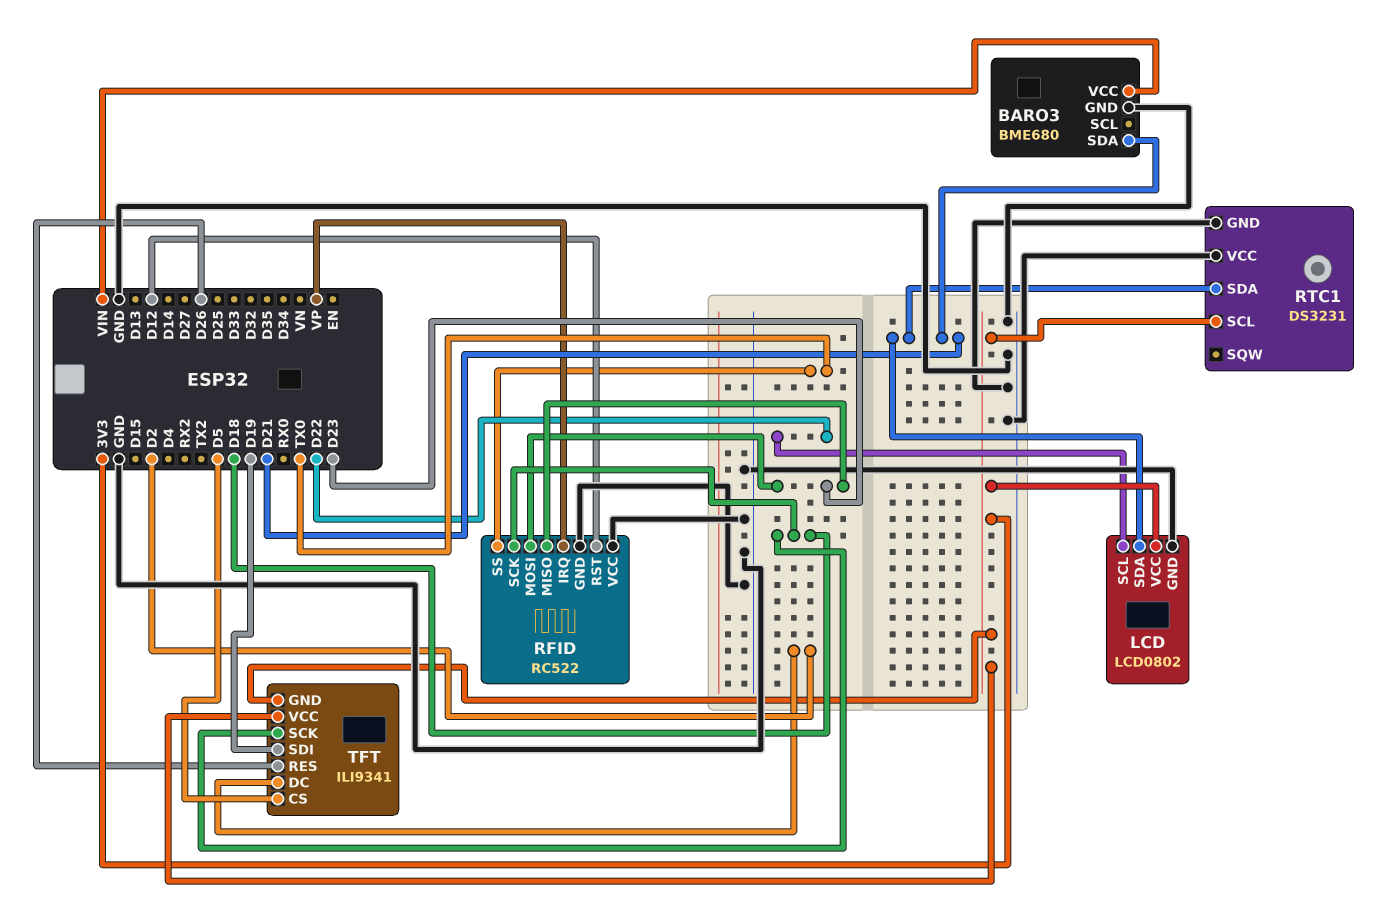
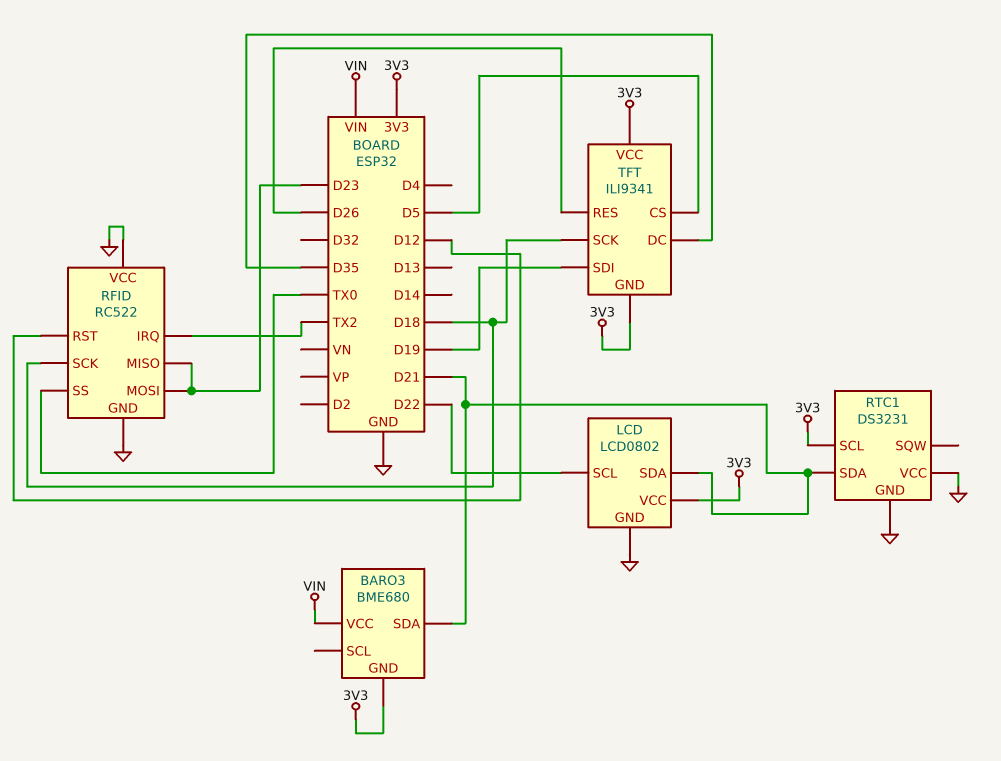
BARO3 pin GND: GND -> 3V3
RFID pin IRQ: VP -> TX2
TFT pin DC: D2 -> D35

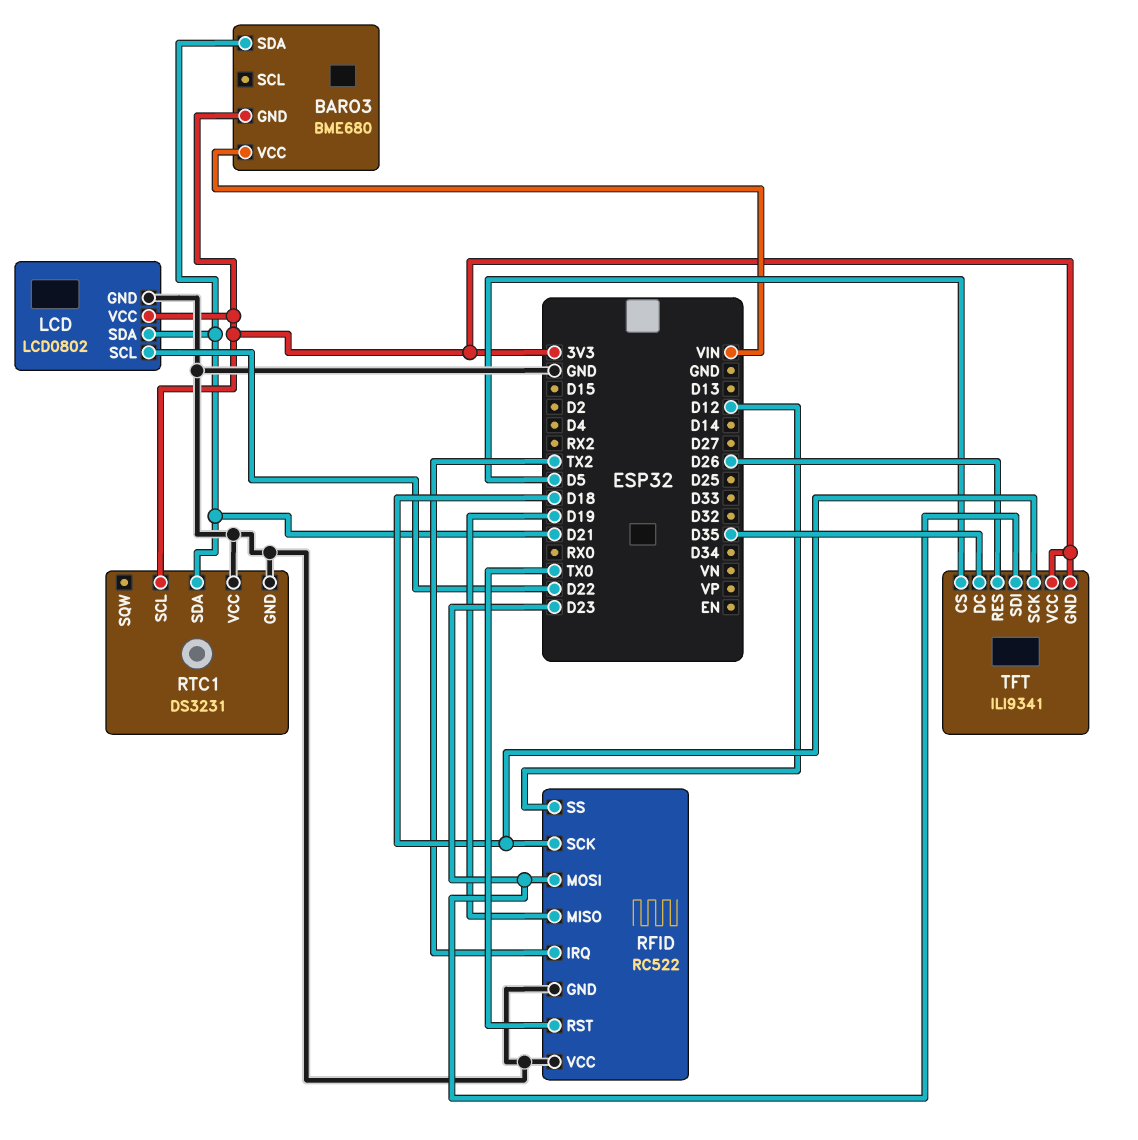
RFID pin MISO: D23 -> D19
RFID pin RST: D12 -> TX0
RFID pin SS: TX0 -> D12
TFT pin SDI: D19 -> D23

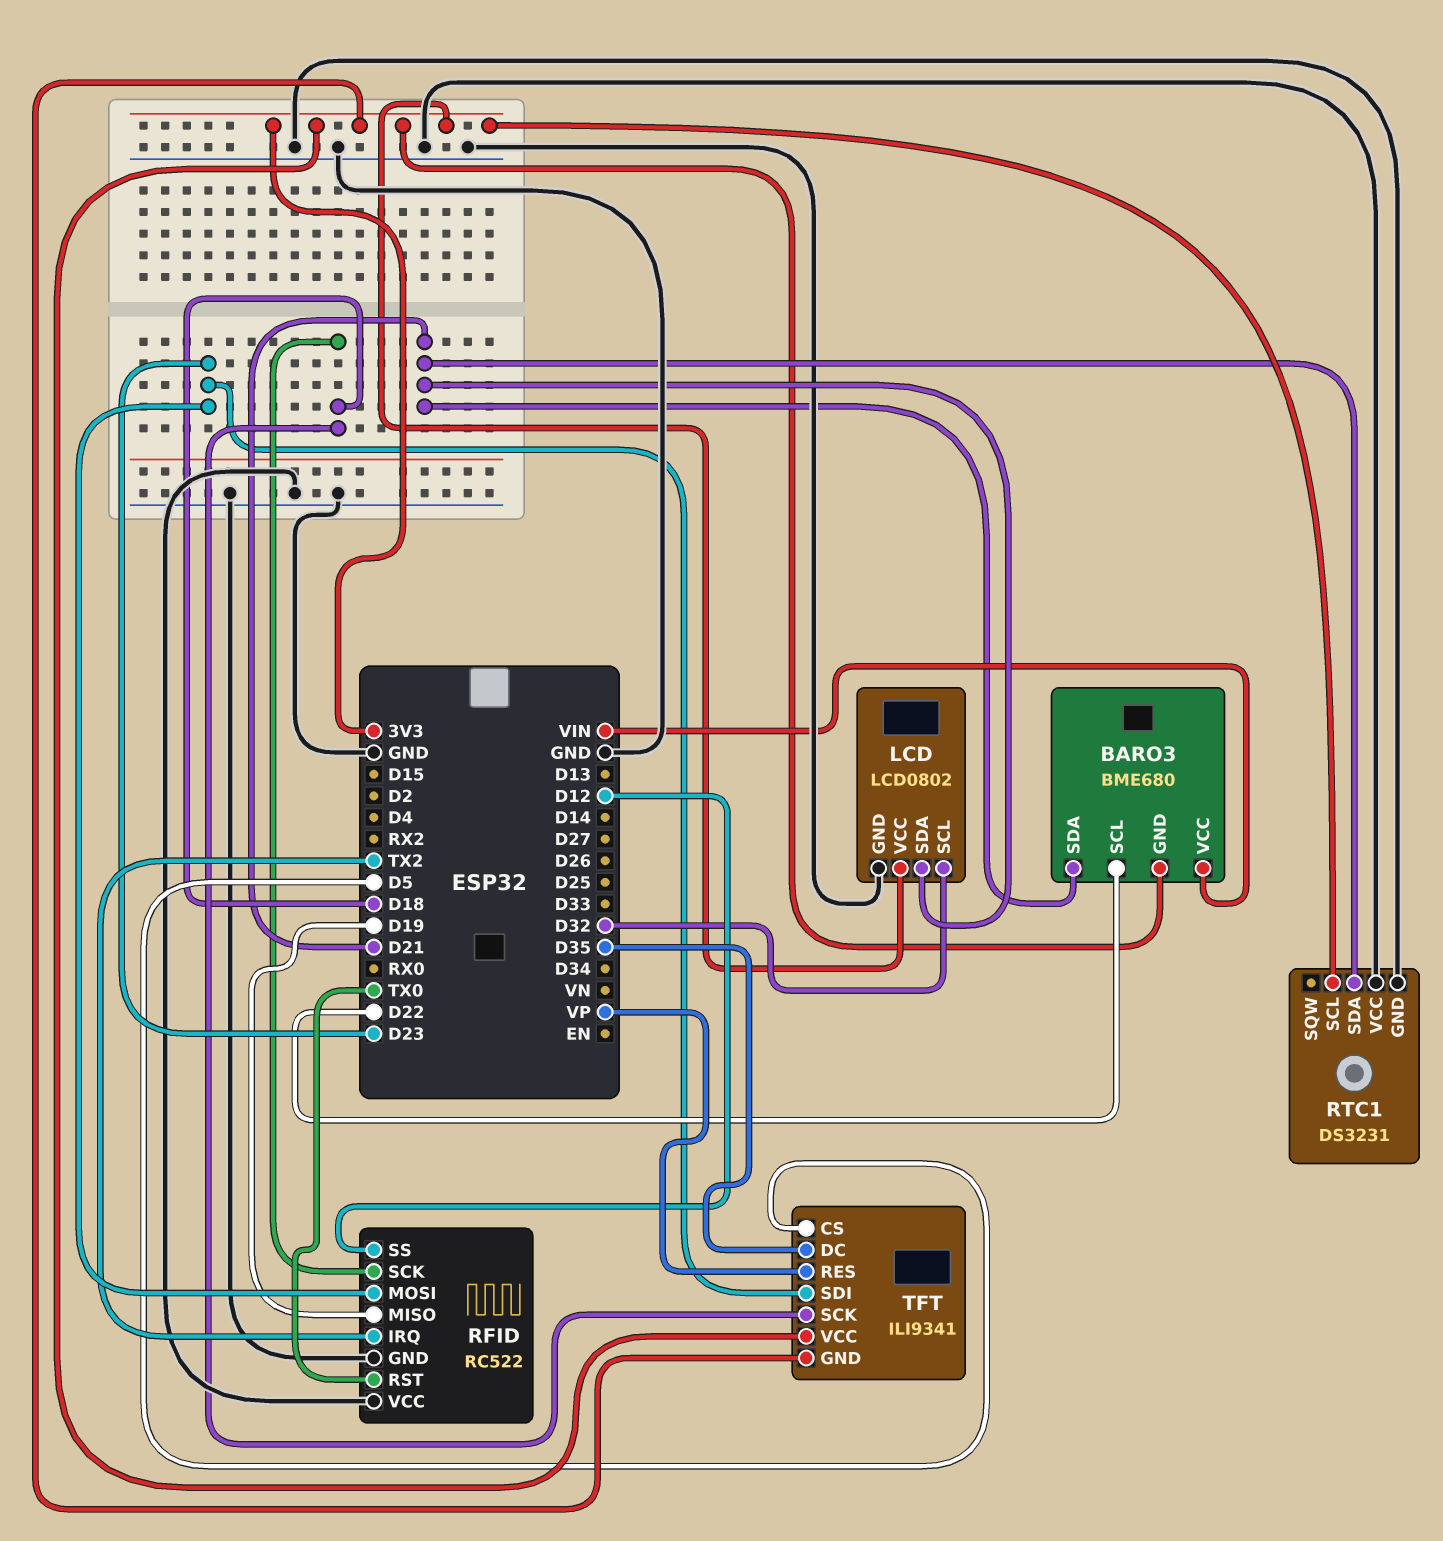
BARO3 pin SCL: none -> D22
LCD pin SCL: D22 -> D32
TFT pin RES: D26 -> VP

